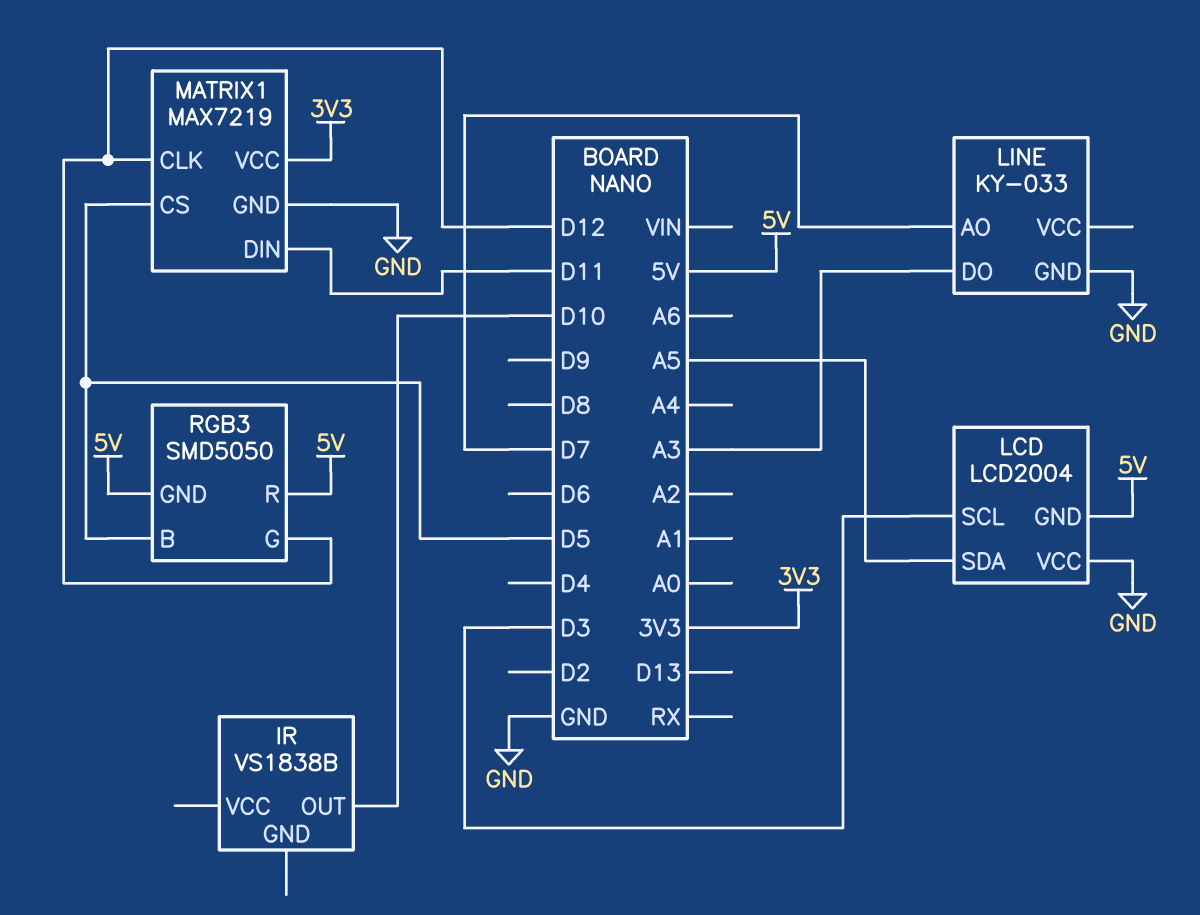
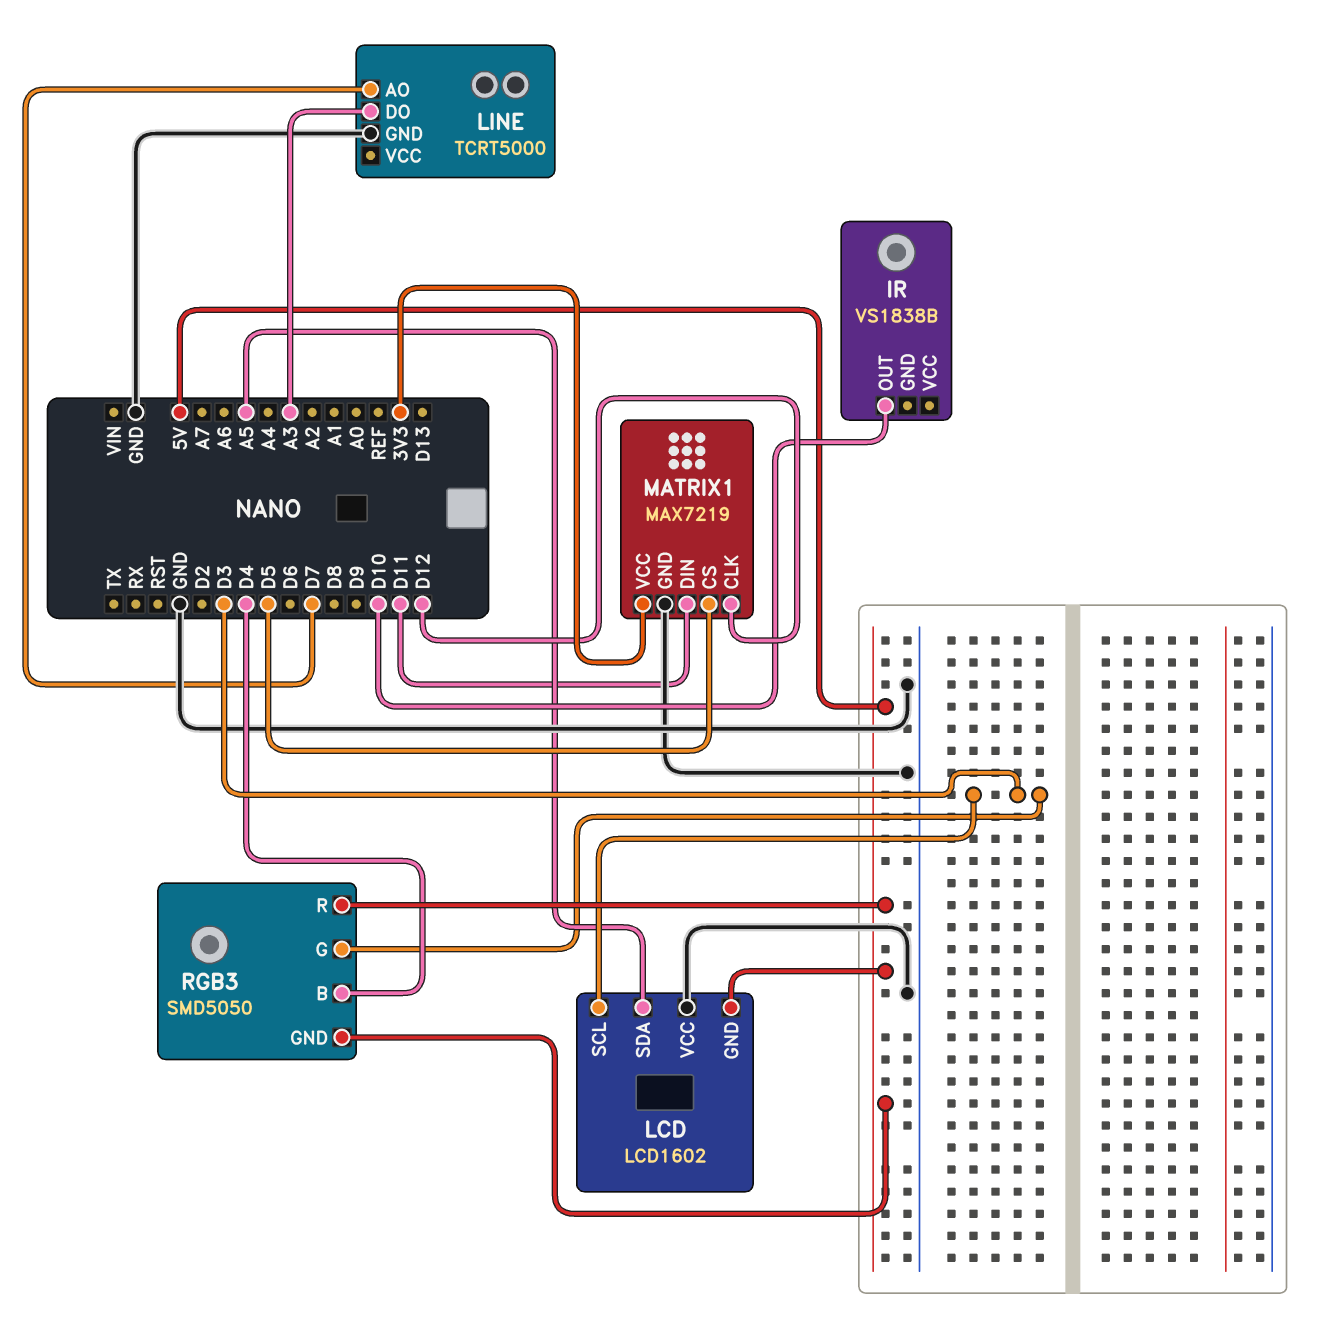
LCD: LCD2004 -> LCD1602
LINE: KY-033 -> TCRT5000
RGB3 pin B: D5 -> D4
RGB3 pin G: D12 -> D3

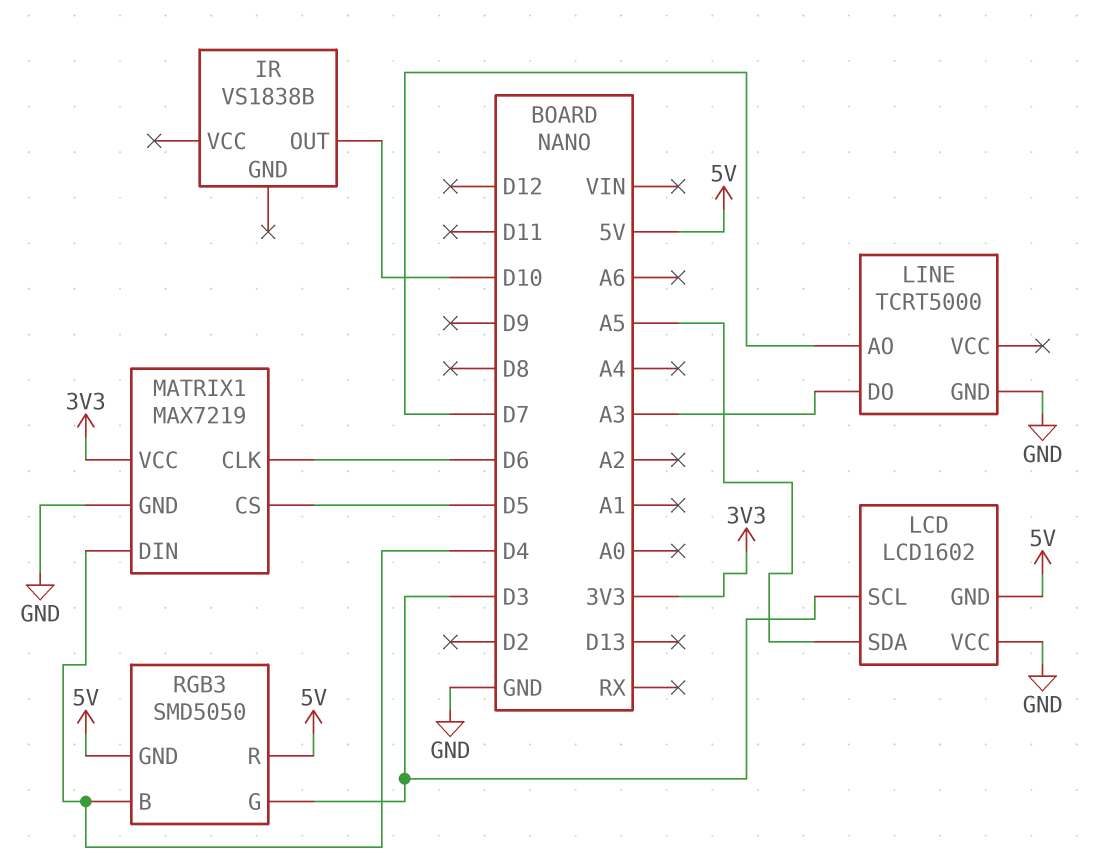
MATRIX1 pin CLK: D12 -> D6
MATRIX1 pin DIN: D11 -> D4

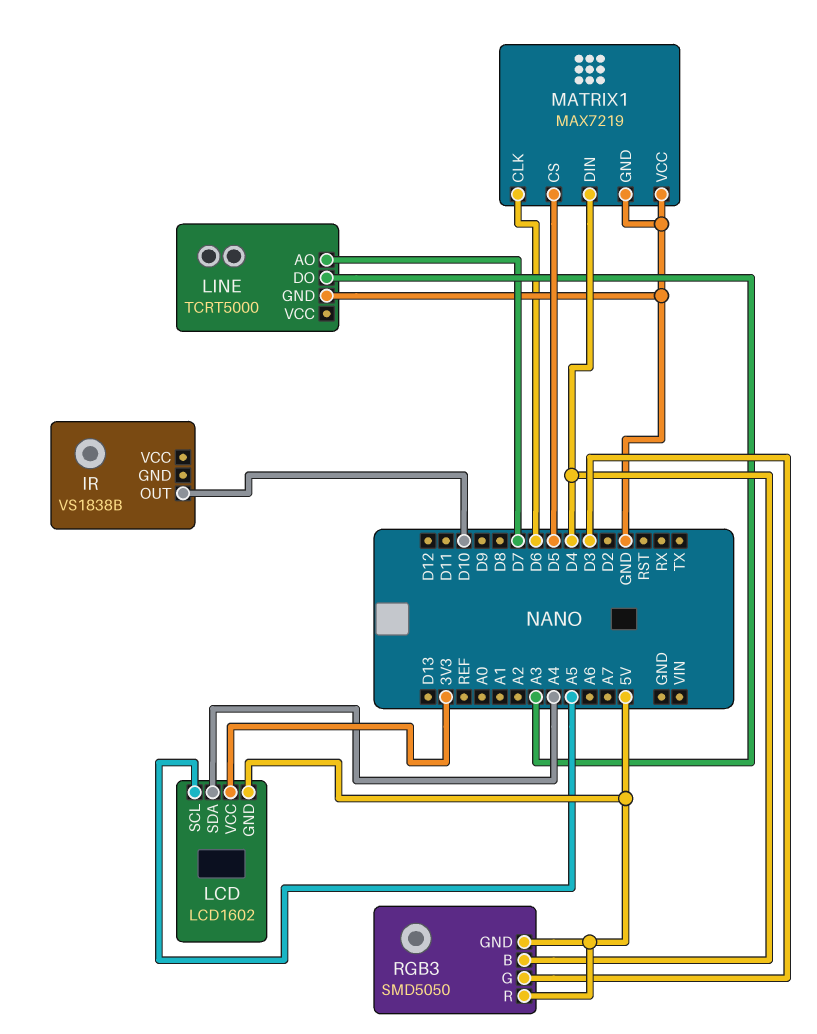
LCD pin SCL: D3 -> A5
LCD pin SDA: A5 -> A4
LCD pin VCC: GND -> 3V3
MATRIX1 pin VCC: 3V3 -> GND

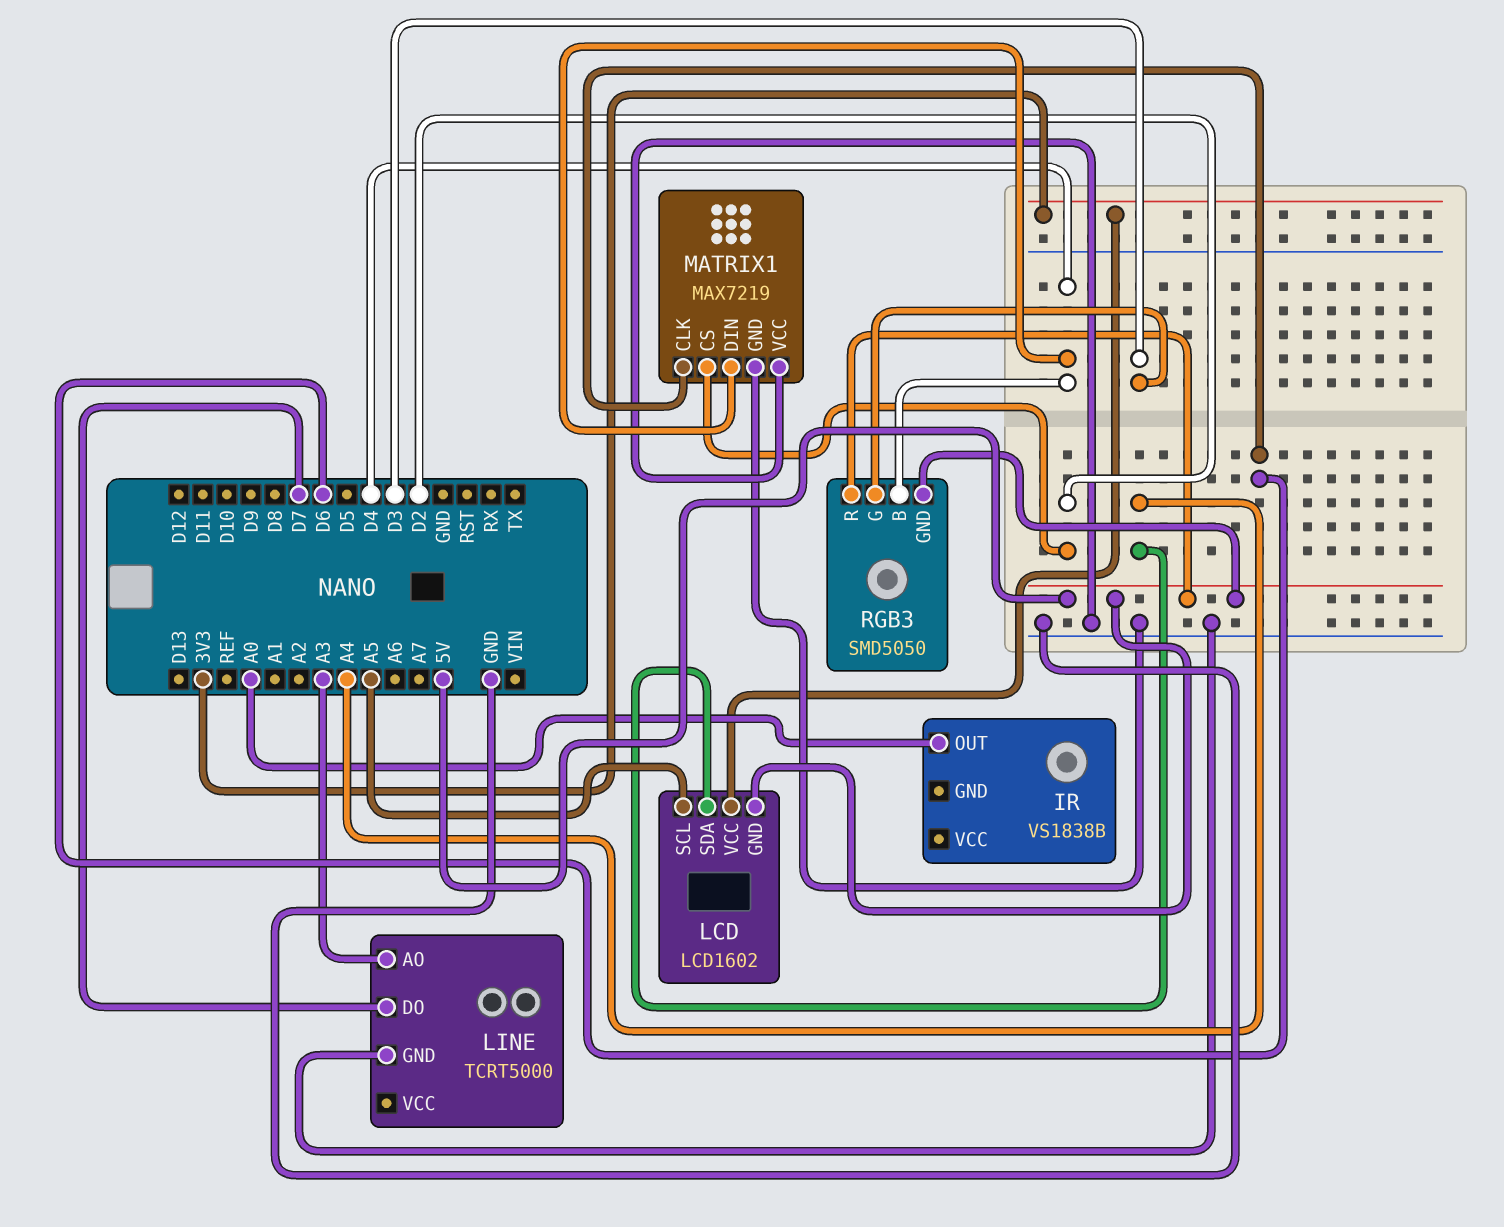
IR pin OUT: D10 -> A0
LINE pin AO: D7 -> A3
LINE pin DO: A3 -> D7
MATRIX1 pin CS: D5 -> D2

